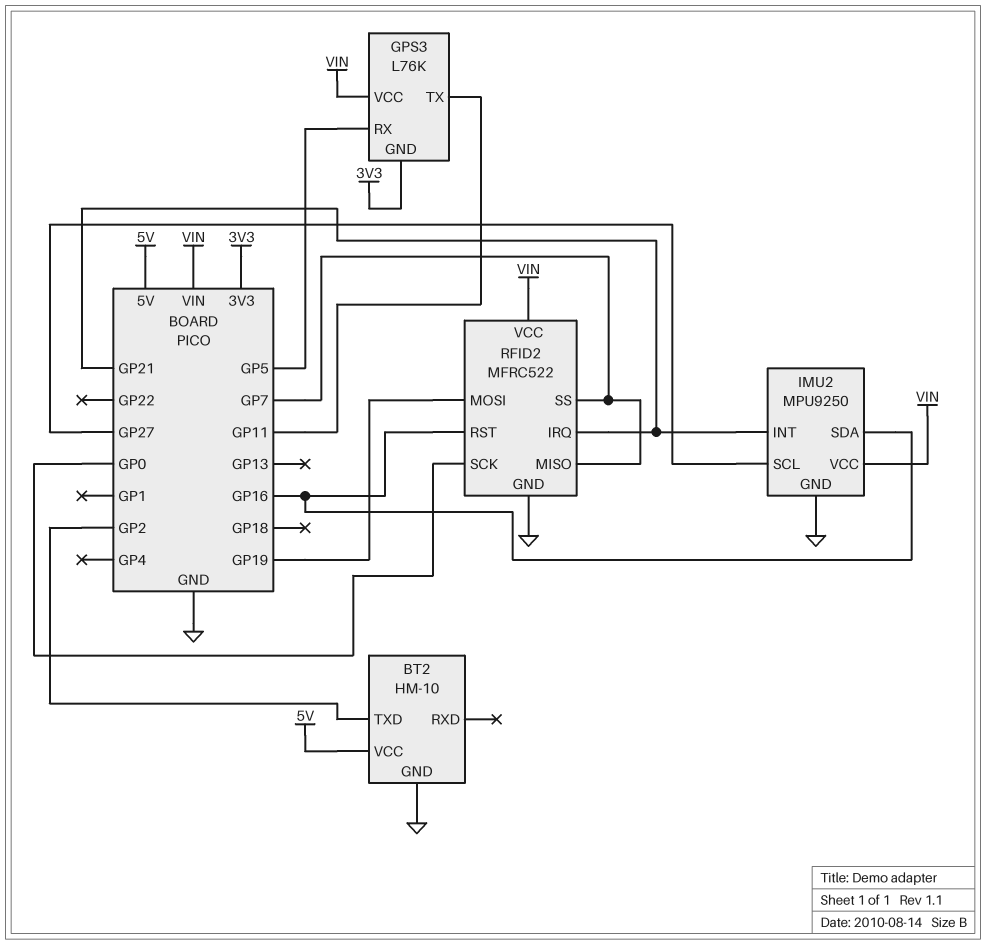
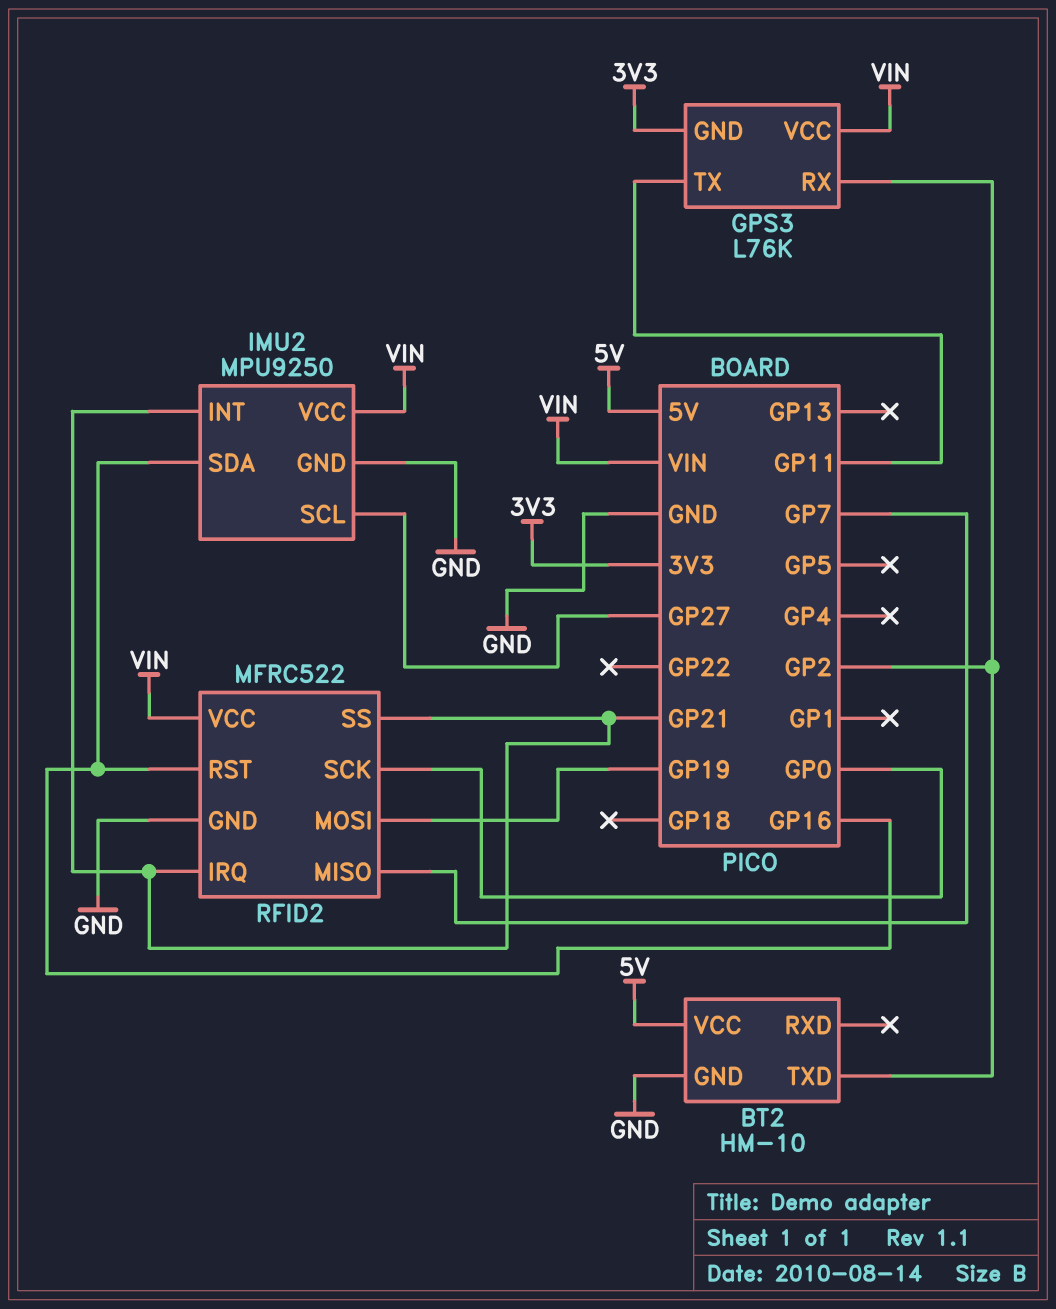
GPS3 pin RX: GP5 -> GP2
RFID2 pin SS: GP7 -> GP21

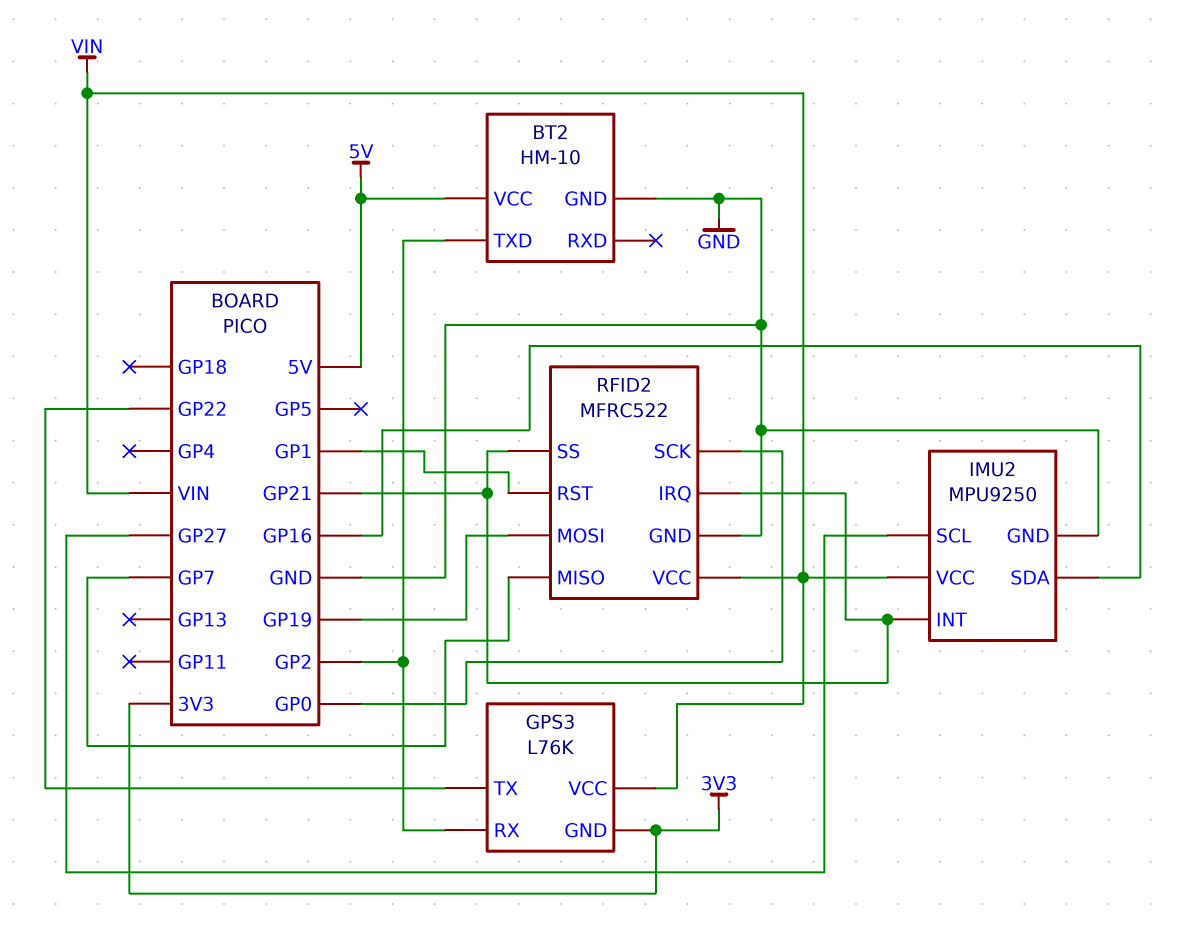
GPS3 pin TX: GP11 -> GP22
RFID2 pin RST: GP16 -> GP1

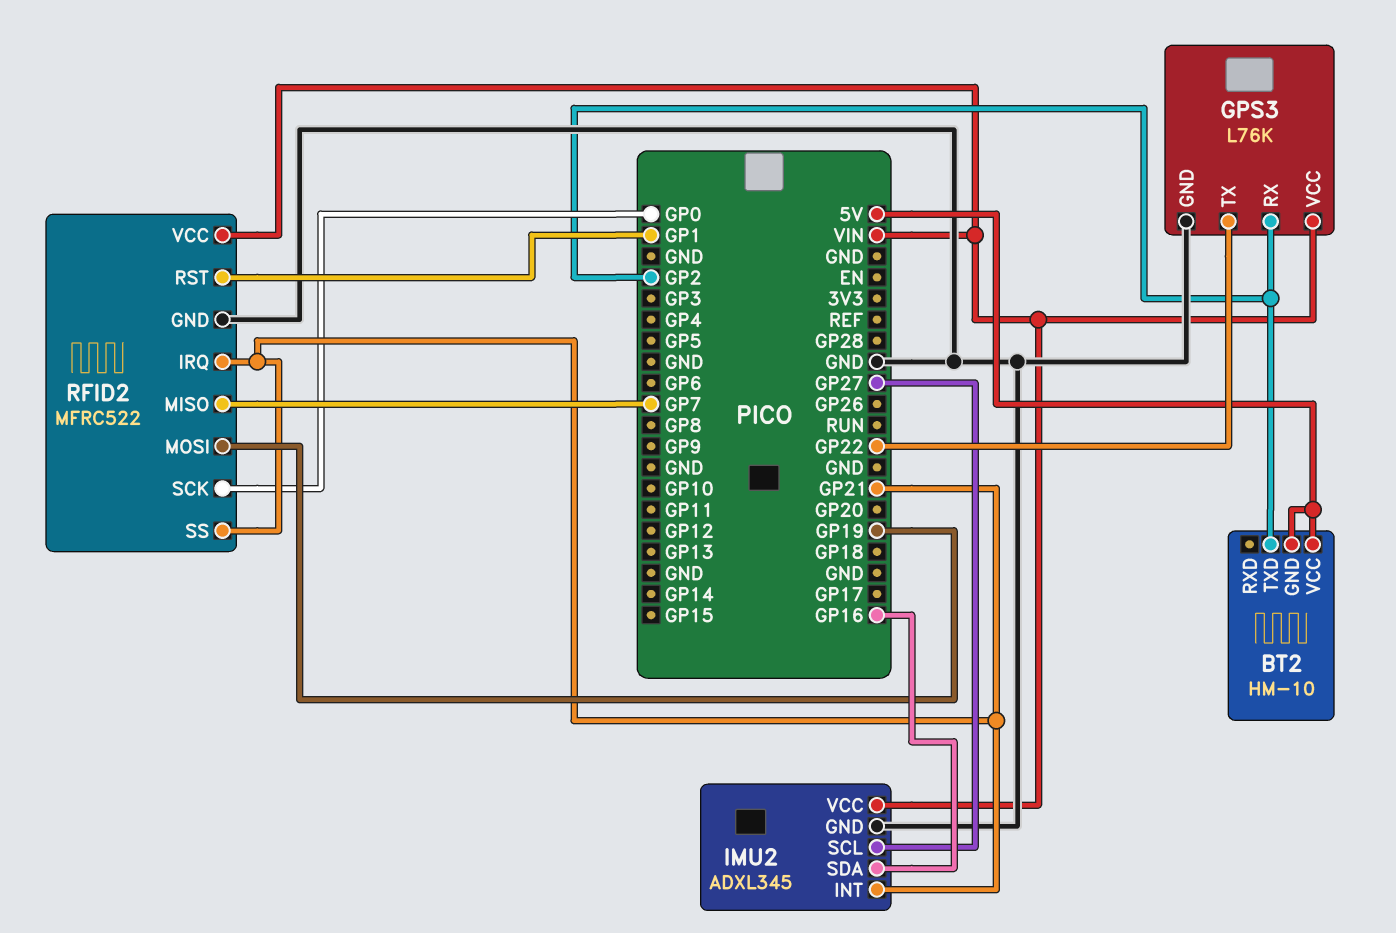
BT2 pin GND: GND -> 5V
GPS3 pin GND: 3V3 -> GND
IMU2: MPU9250 -> ADXL345

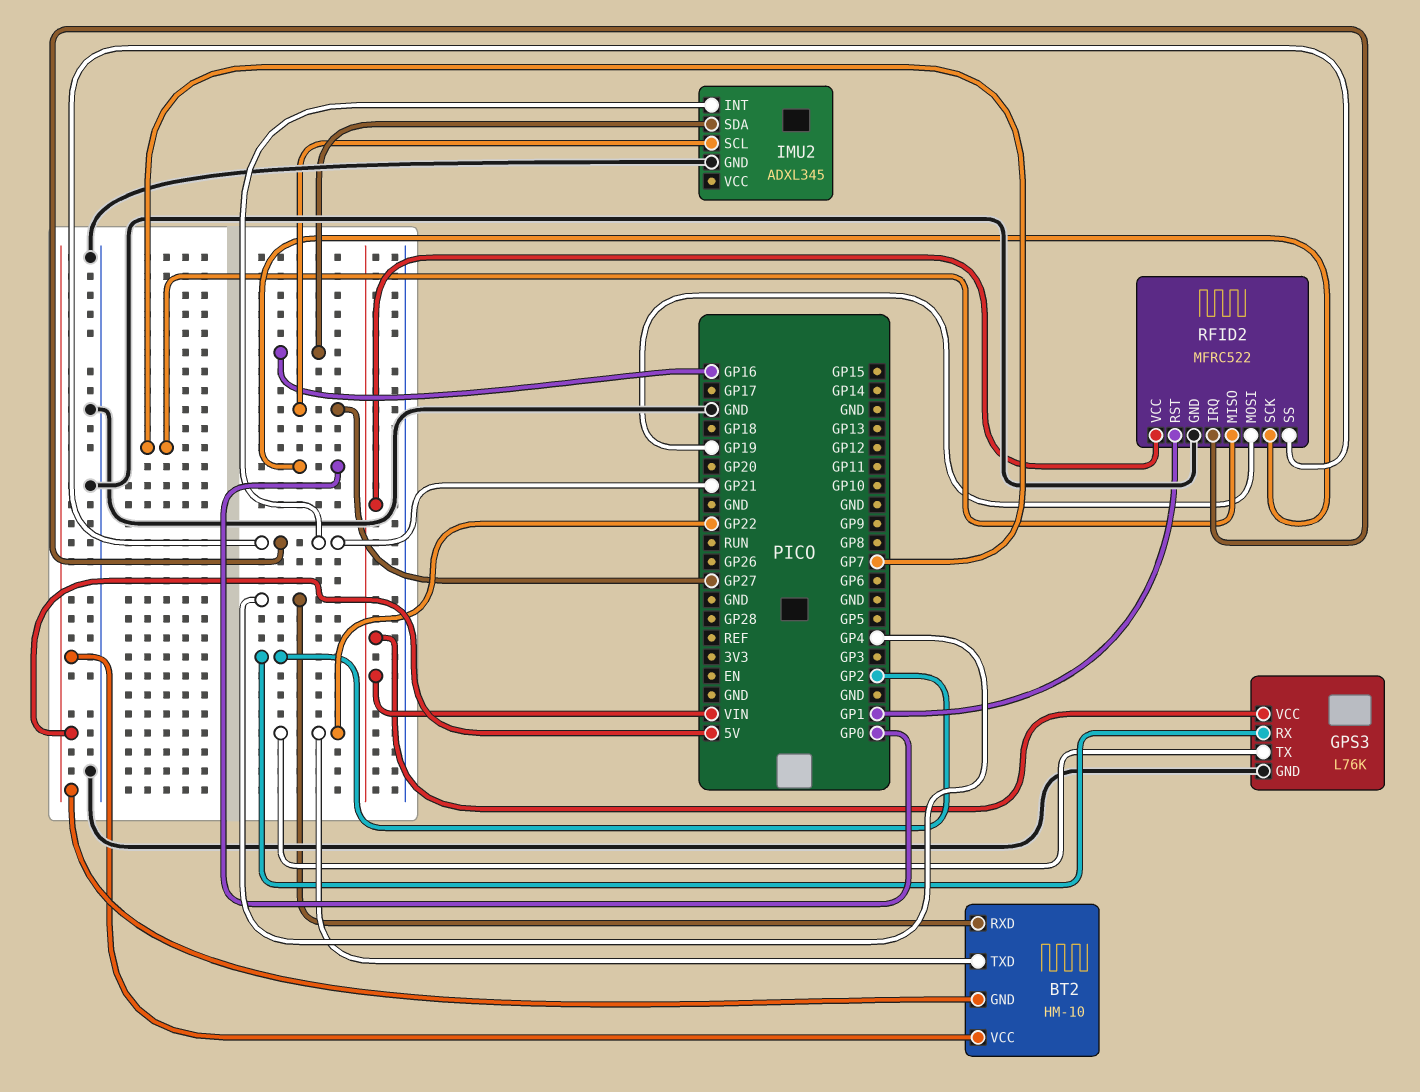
BT2 pin RXD: none -> GP4
BT2 pin TXD: GP2 -> GP22
IMU2 pin VCC: VIN -> none

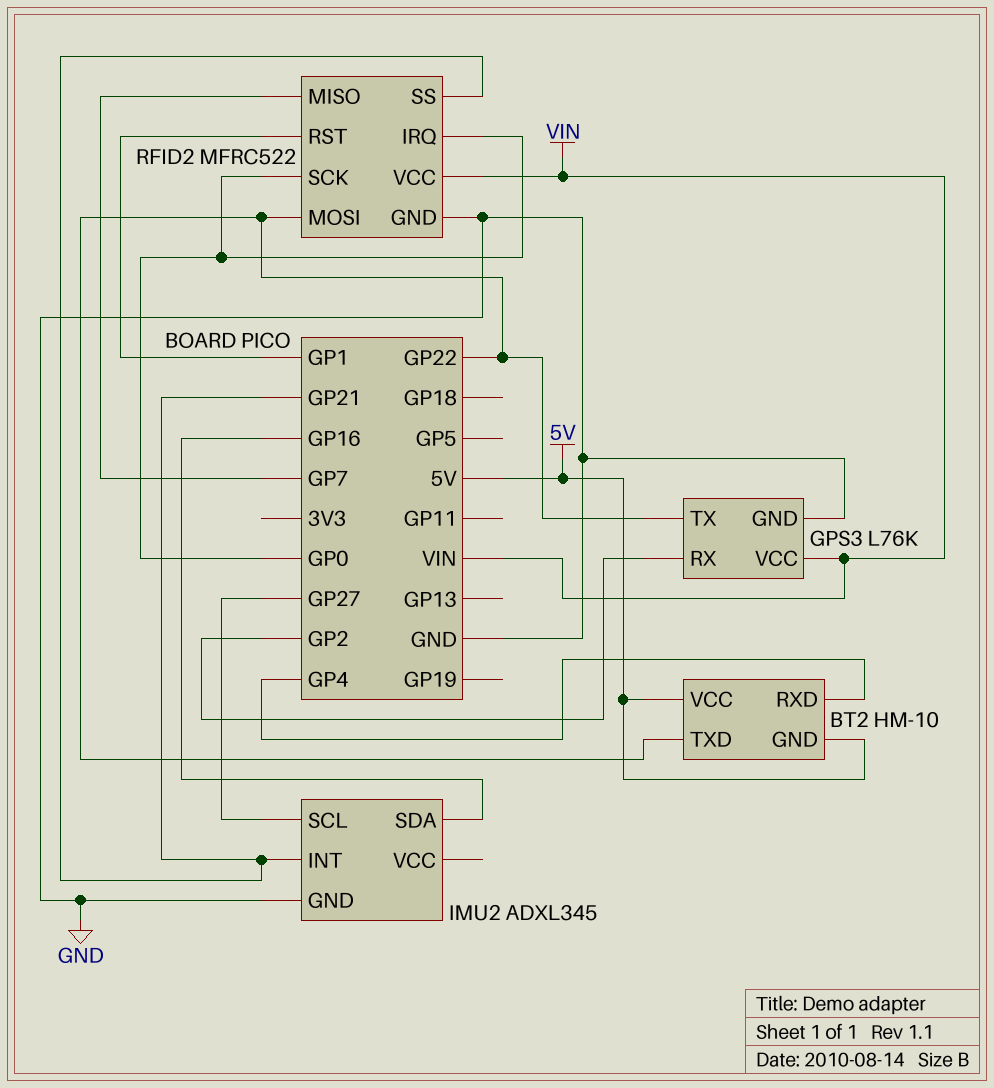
RFID2 pin IRQ: GP21 -> GP0
RFID2 pin MOSI: GP19 -> GP22

